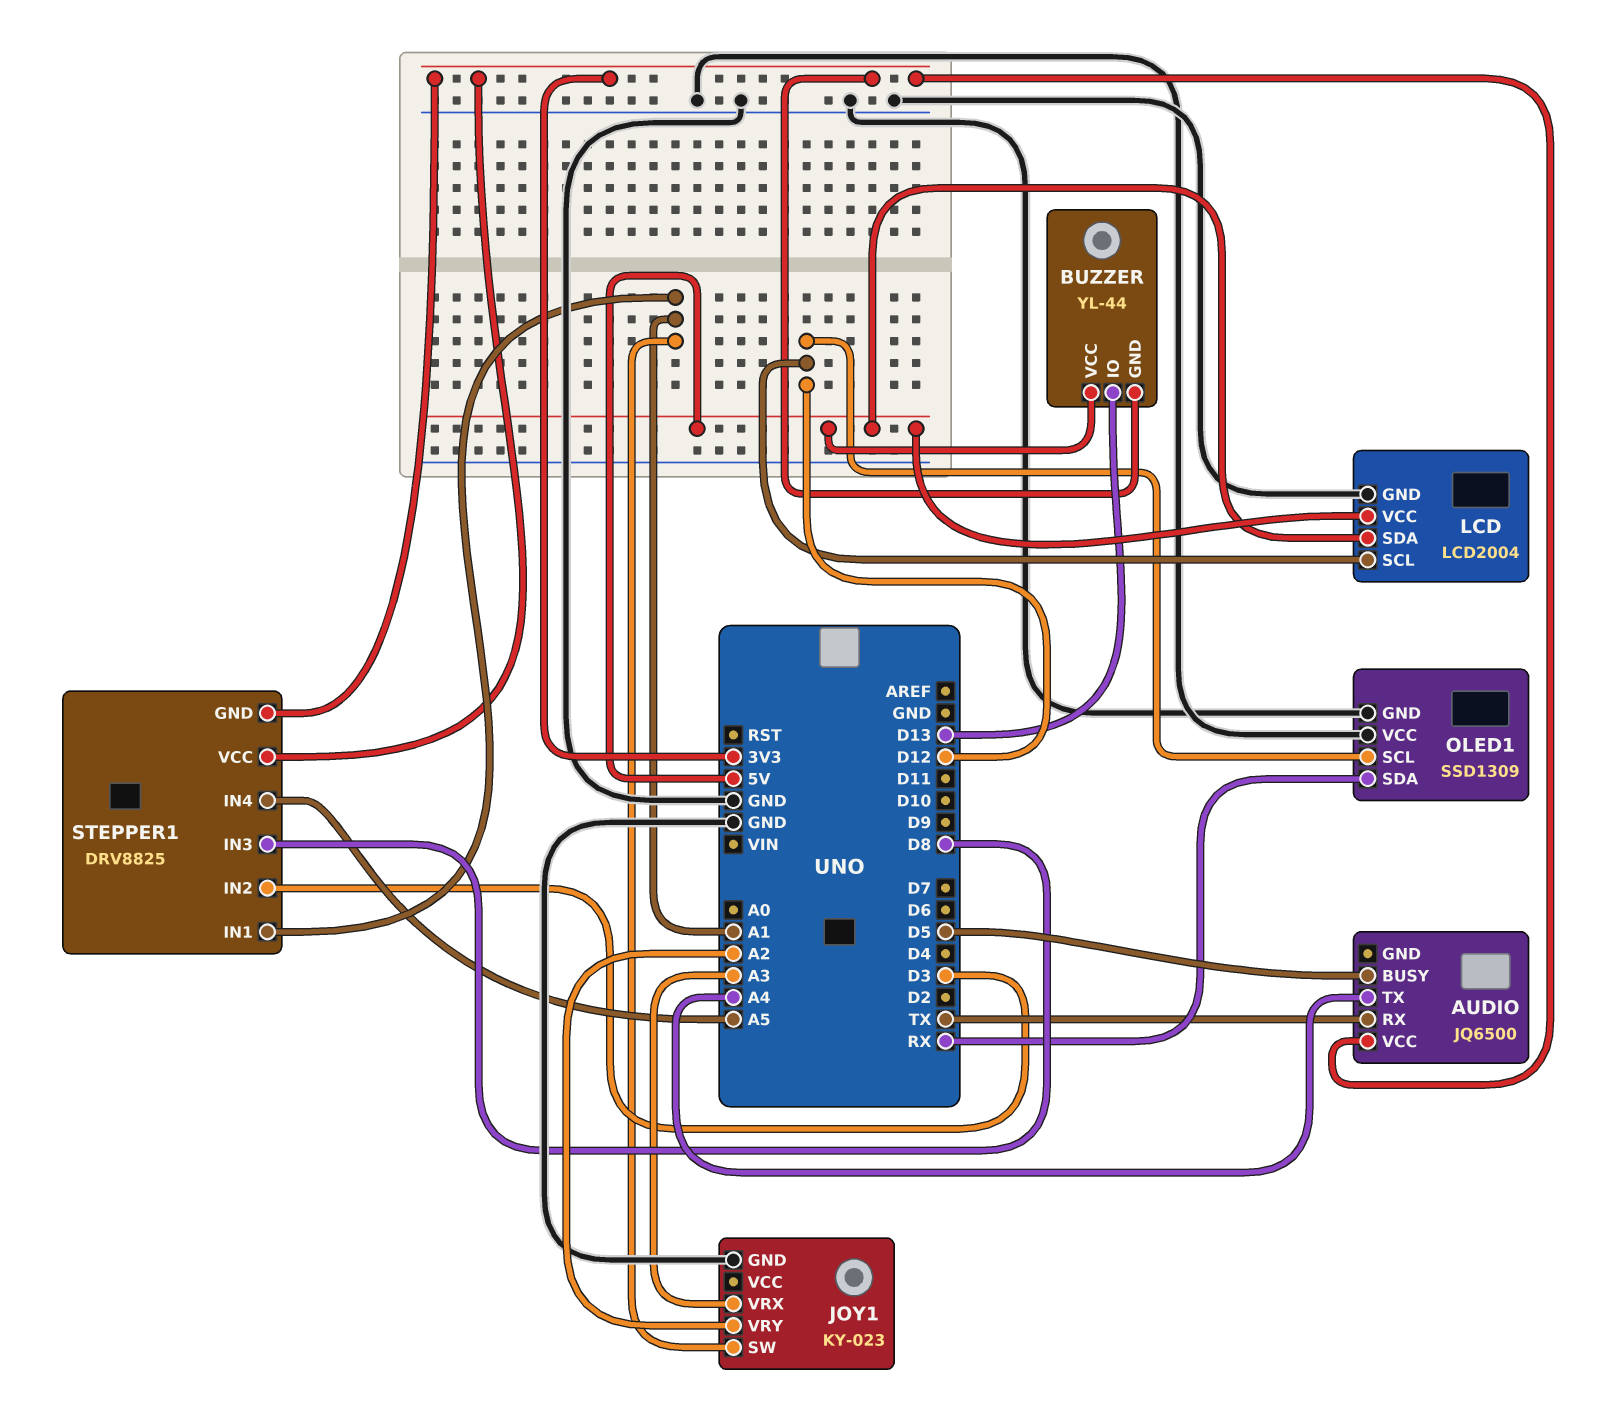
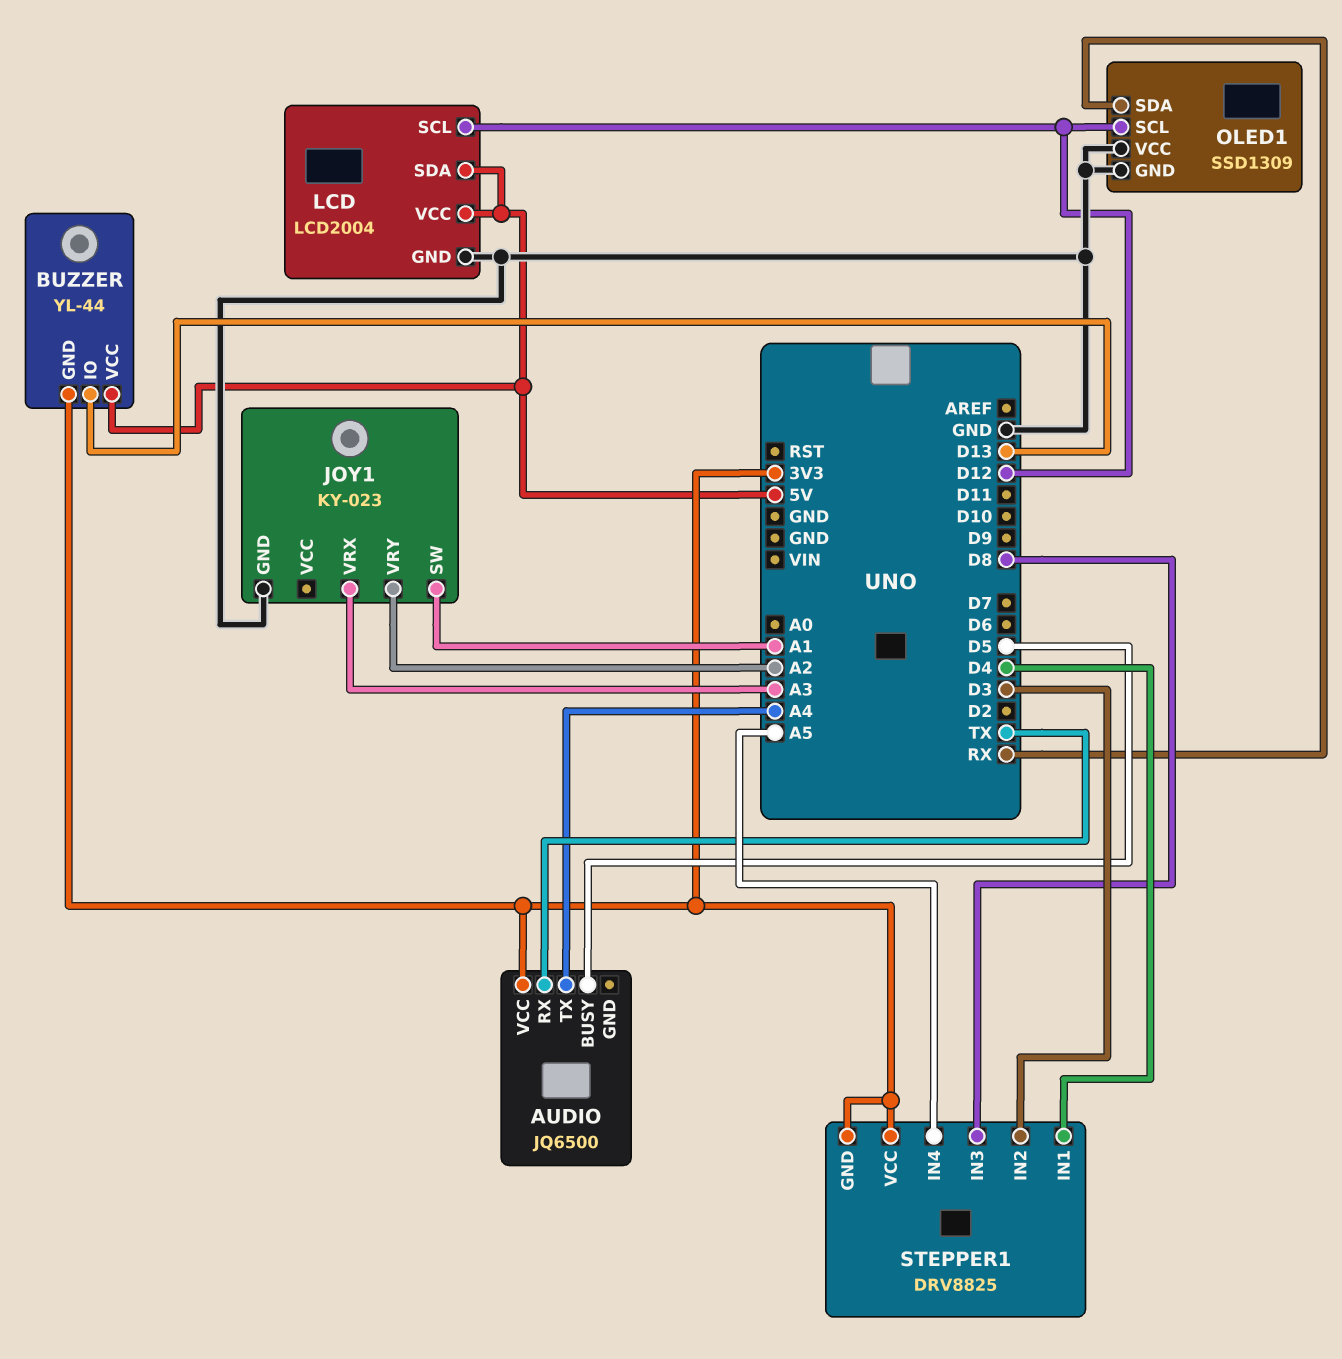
STEPPER1 pin IN1: A1 -> D4

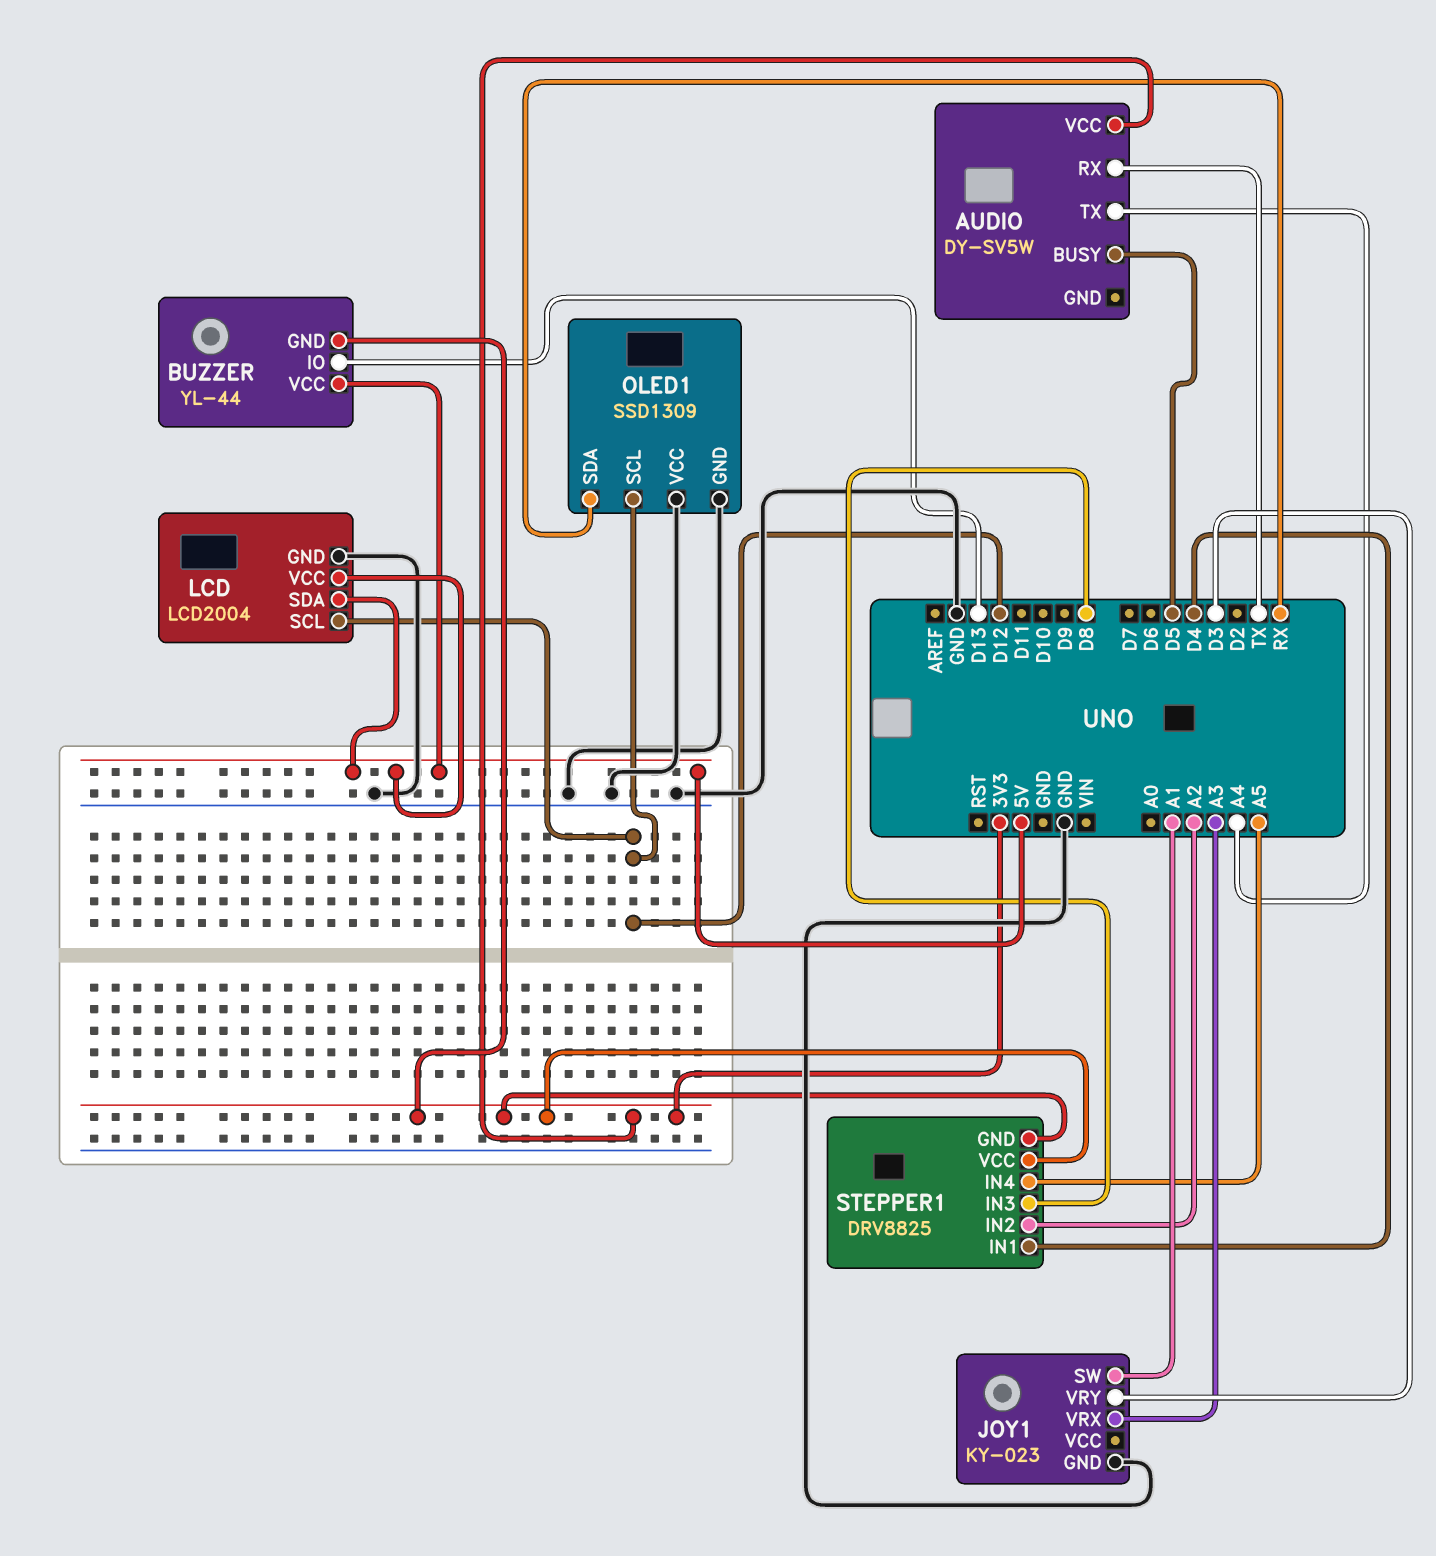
AUDIO: JQ6500 -> DY-SV5W
JOY1 pin VRY: A2 -> D3
STEPPER1 pin IN2: D3 -> A2

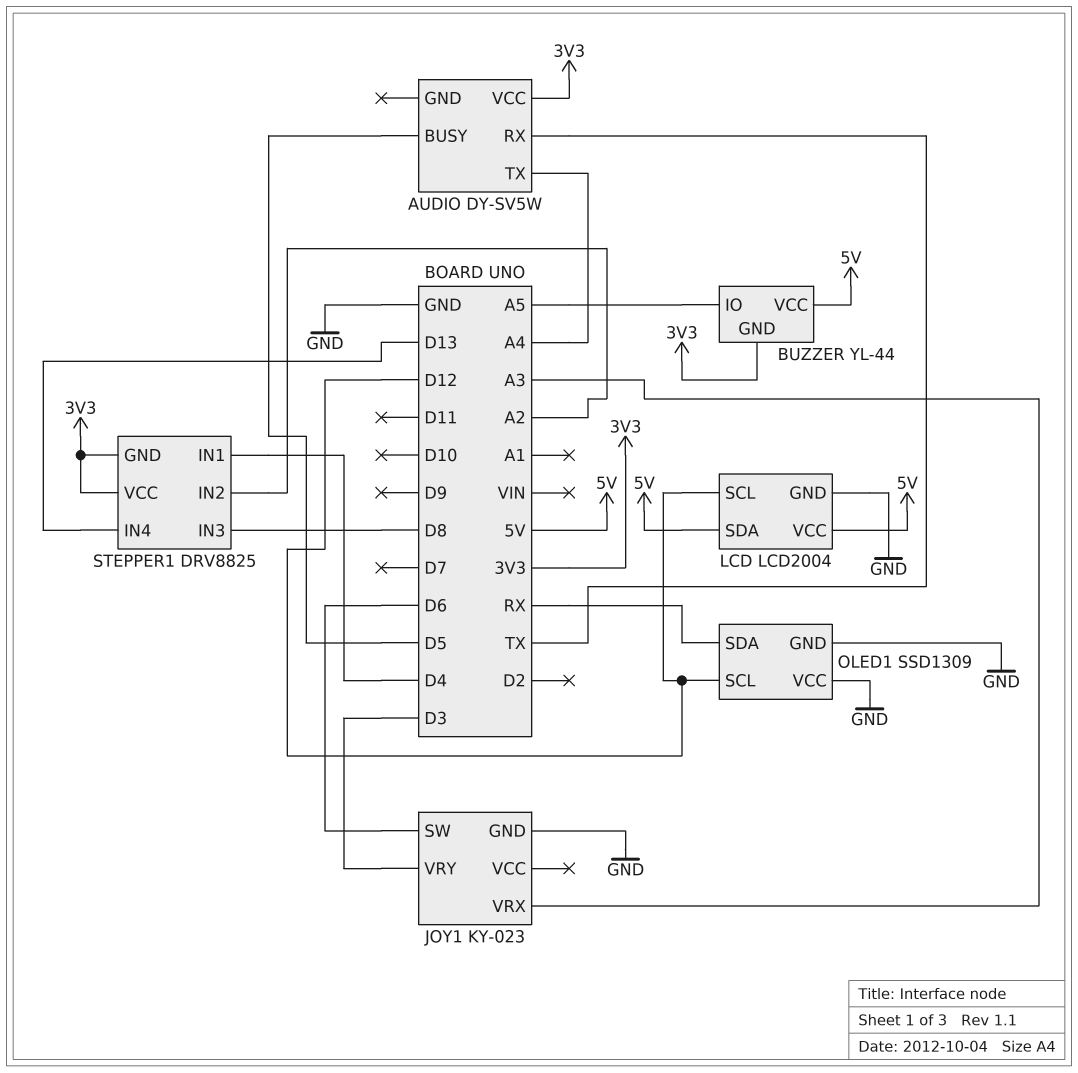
BUZZER pin IO: D13 -> A5
JOY1 pin SW: A1 -> D6
STEPPER1 pin IN4: A5 -> D13

